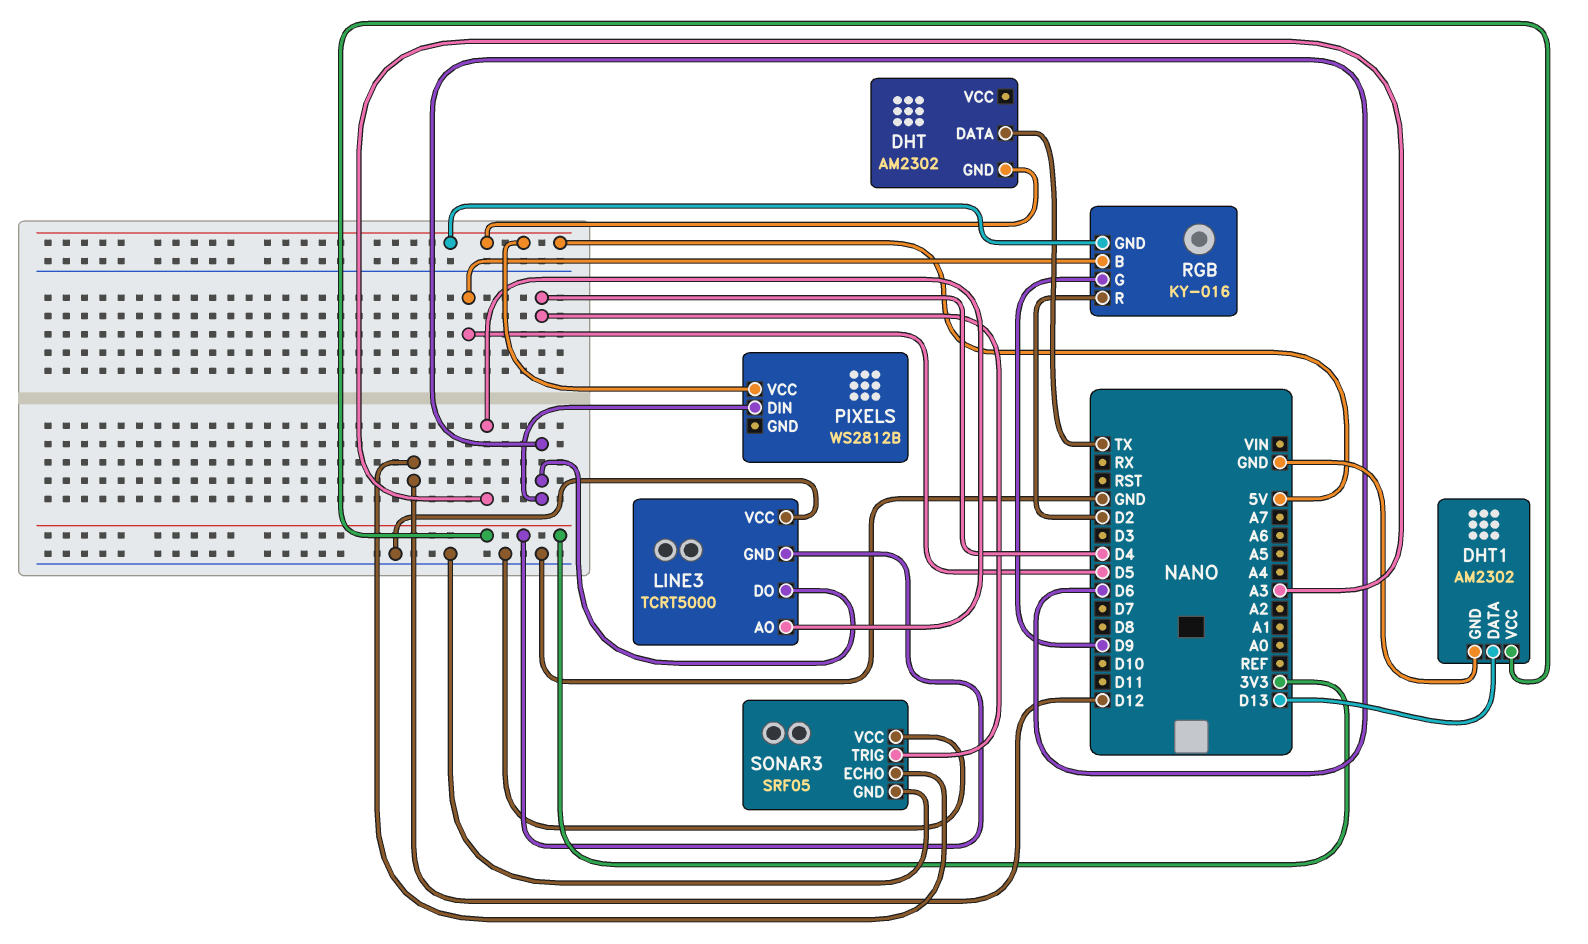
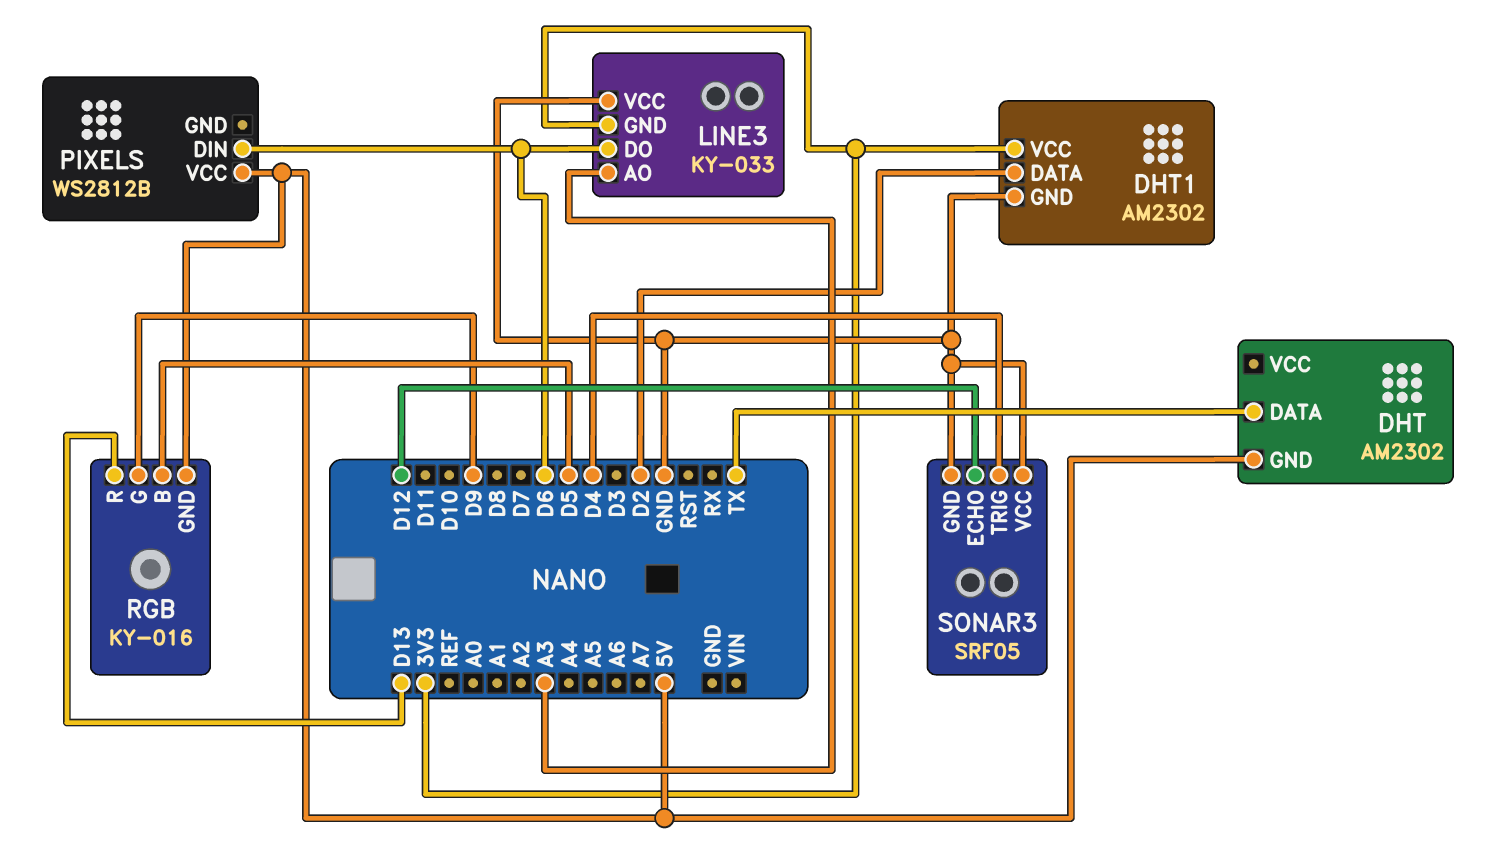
DHT1 pin DATA: D13 -> D2
LINE3: TCRT5000 -> KY-033
RGB pin R: D2 -> D13

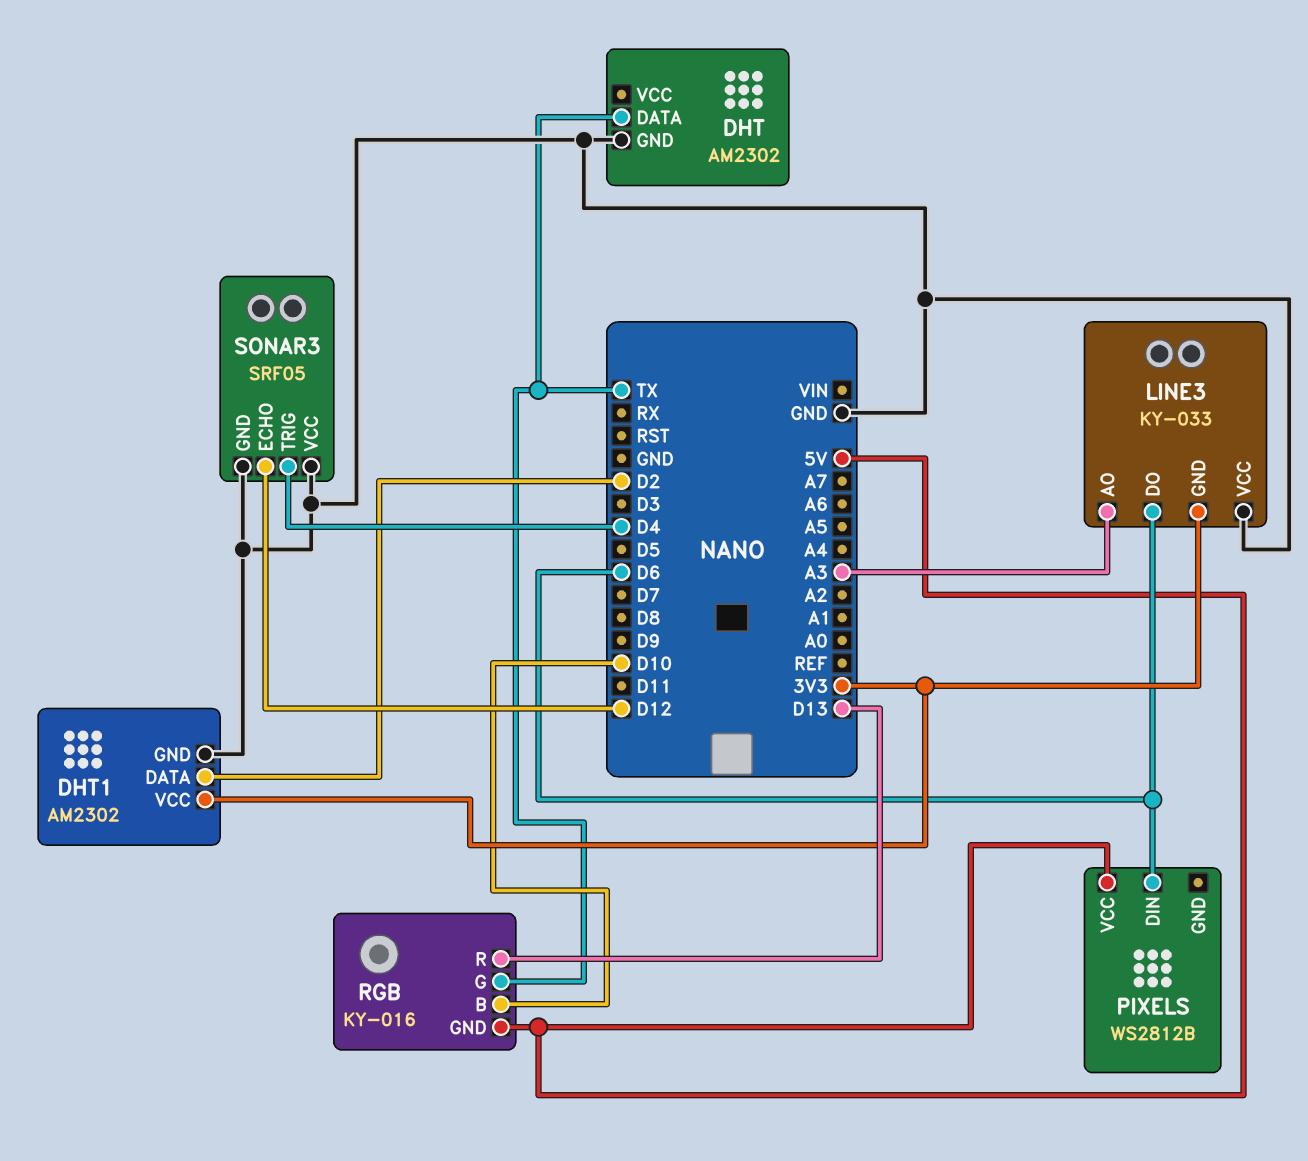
DHT pin GND: 5V -> GND
RGB pin B: D5 -> D10
RGB pin G: D9 -> TX

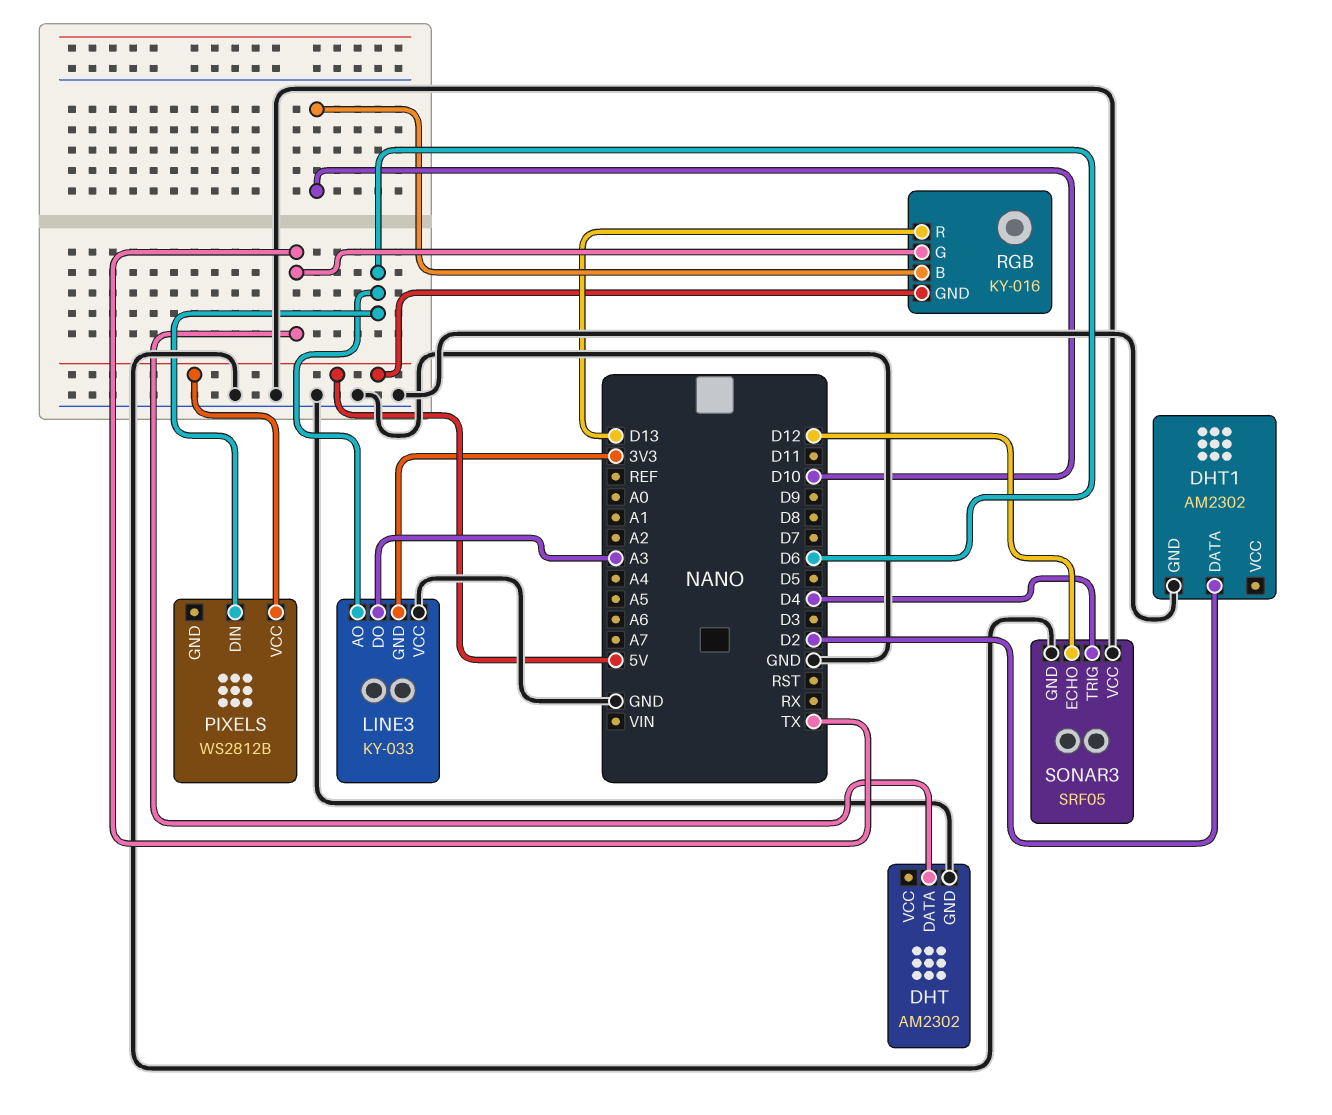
DHT1 pin VCC: 3V3 -> none
LINE3 pin AO: A3 -> D6
LINE3 pin DO: D6 -> A3

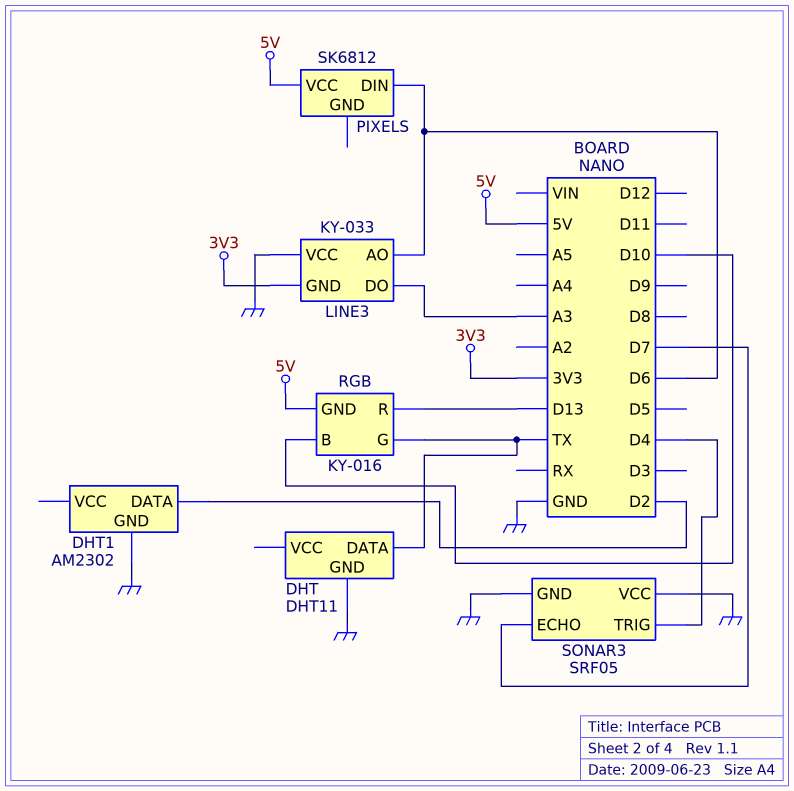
DHT: AM2302 -> DHT11
PIXELS: WS2812B -> SK6812
SONAR3 pin ECHO: D12 -> D7

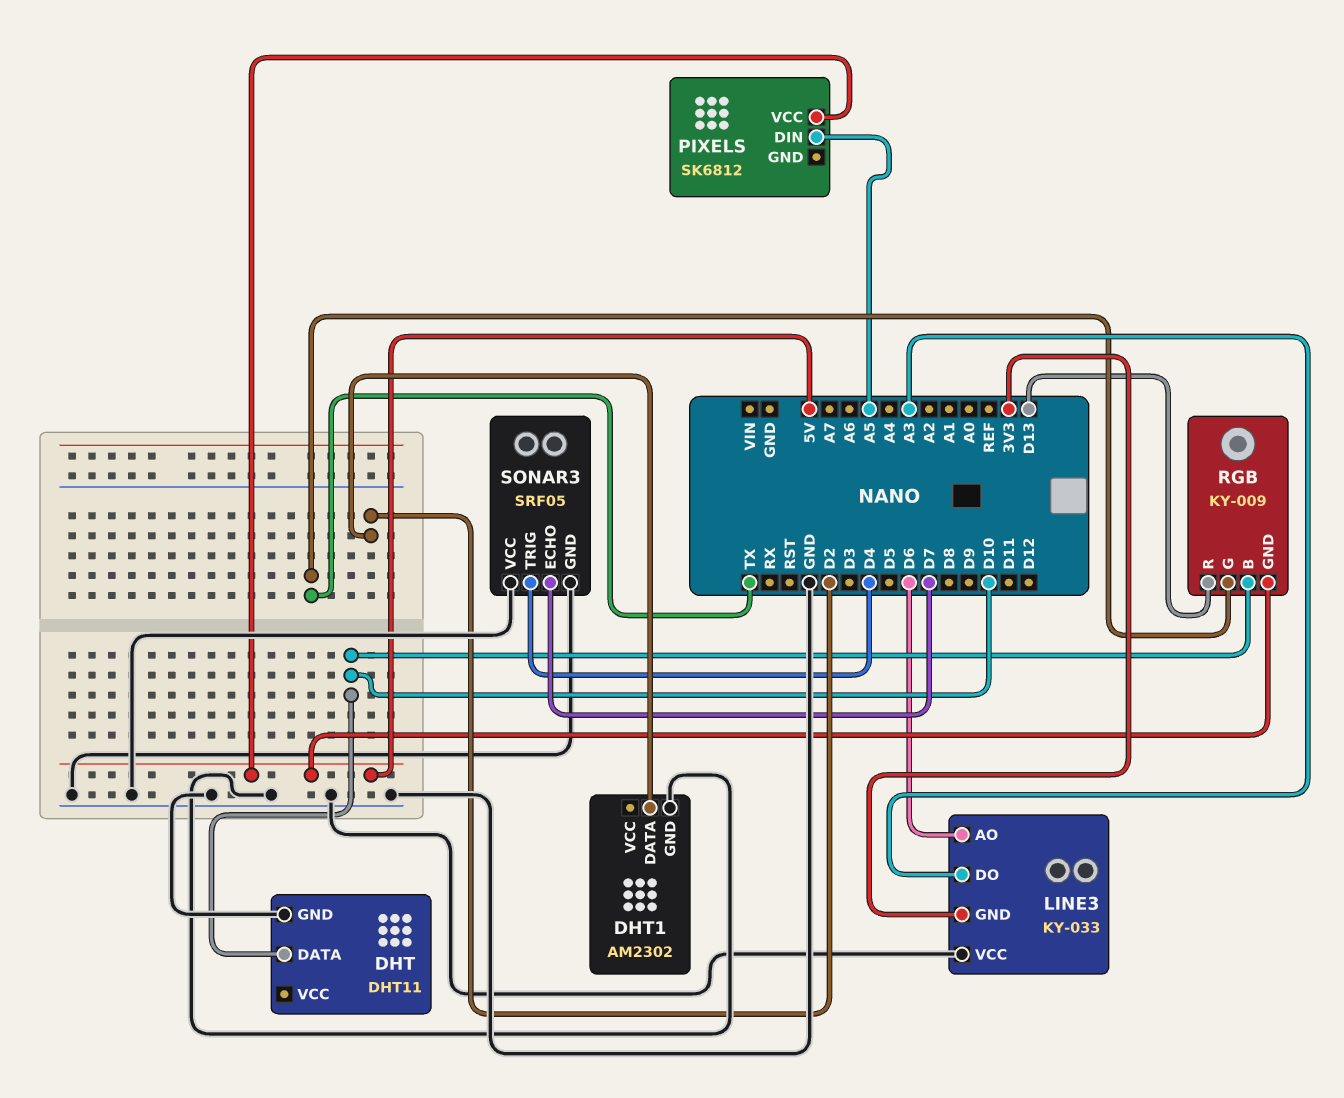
DHT pin DATA: TX -> D10
PIXELS pin DIN: D6 -> A5
RGB: KY-016 -> KY-009

